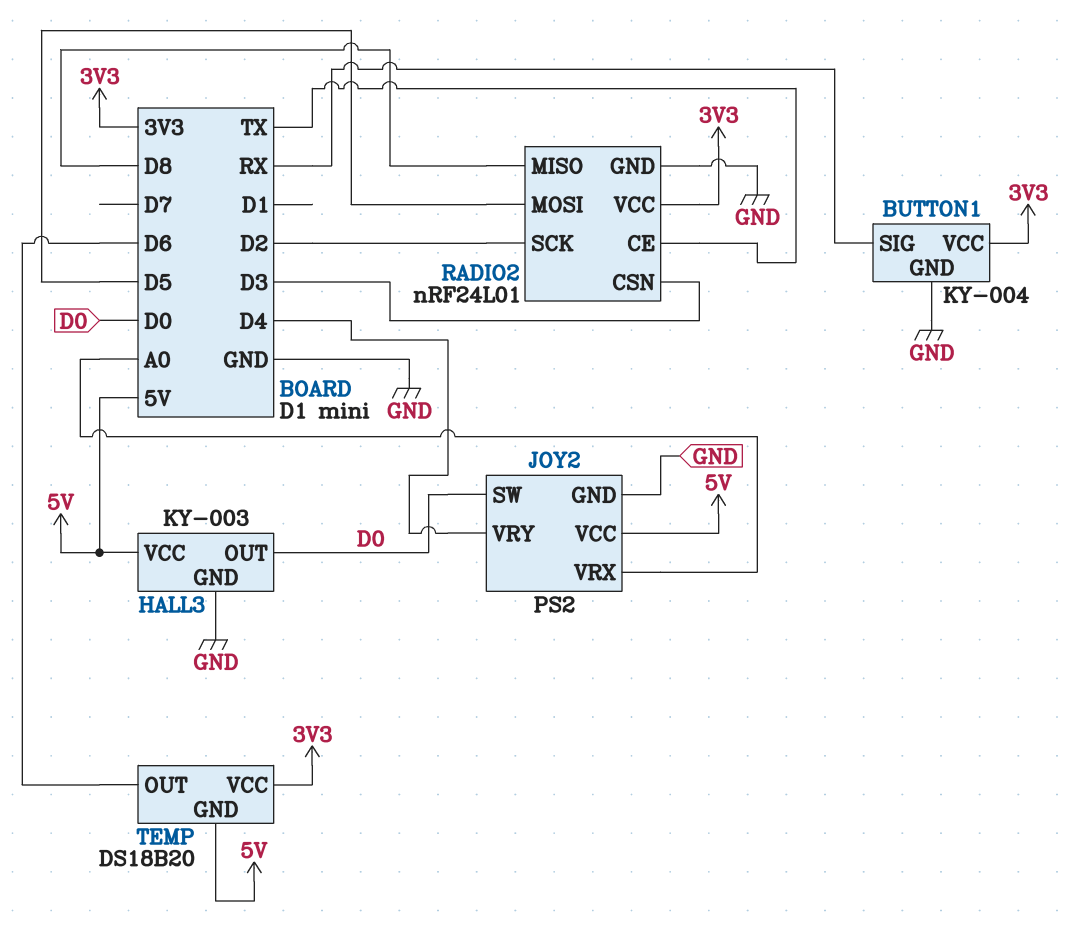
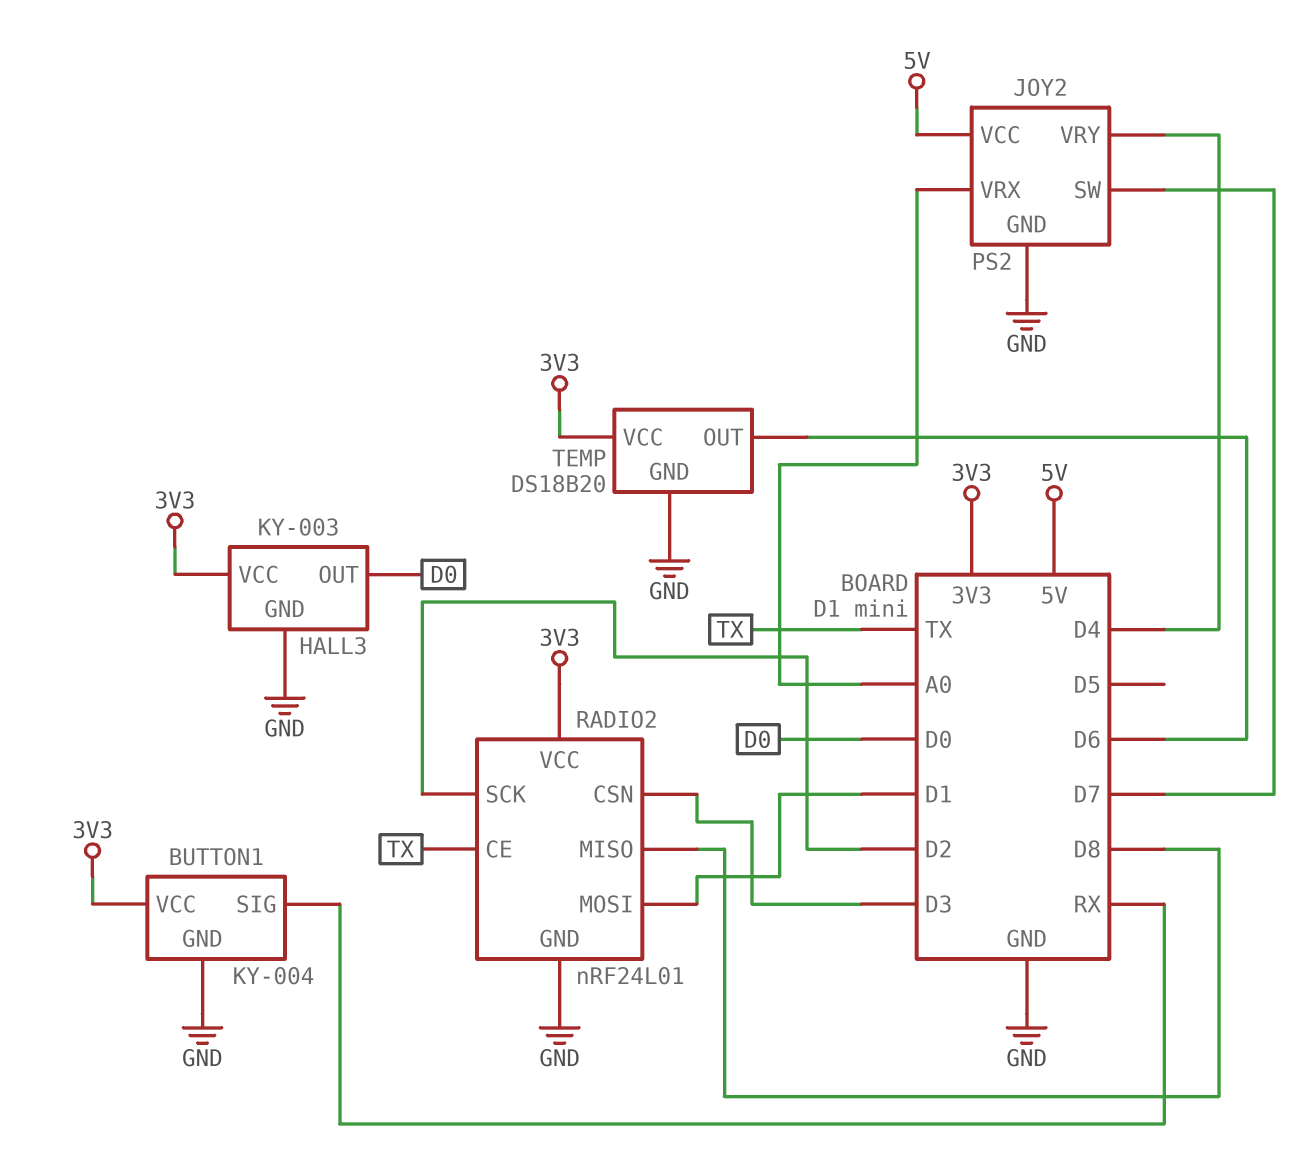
HALL3 pin VCC: 5V -> 3V3
JOY2 pin SW: D0 -> D7
RADIO2 pin MOSI: D5 -> D1
TEMP pin GND: 5V -> GND

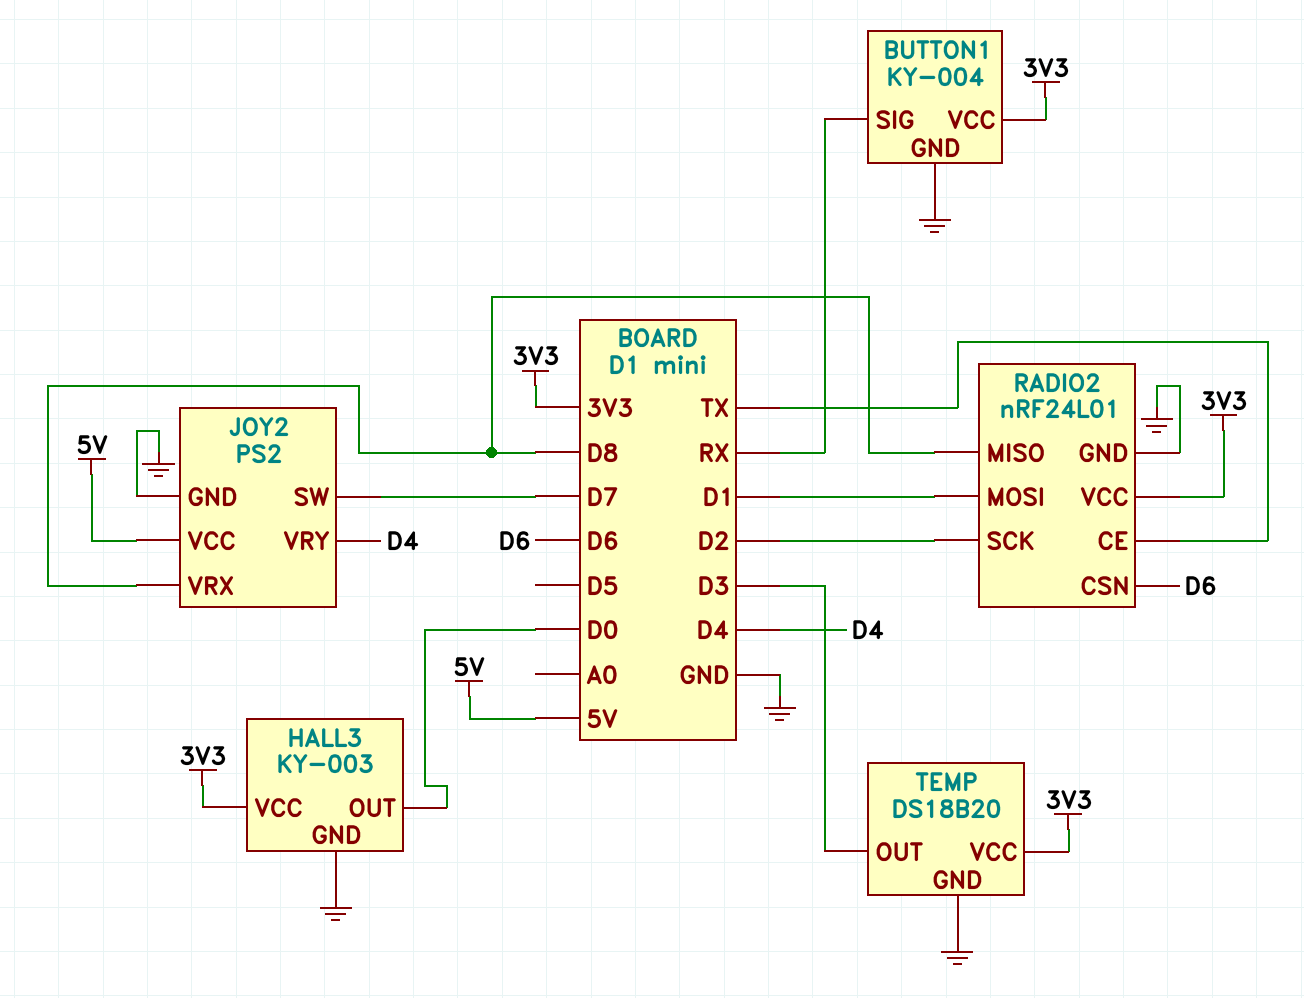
JOY2 pin VRX: A0 -> D8
RADIO2 pin CSN: D3 -> D6
TEMP pin OUT: D6 -> D3

